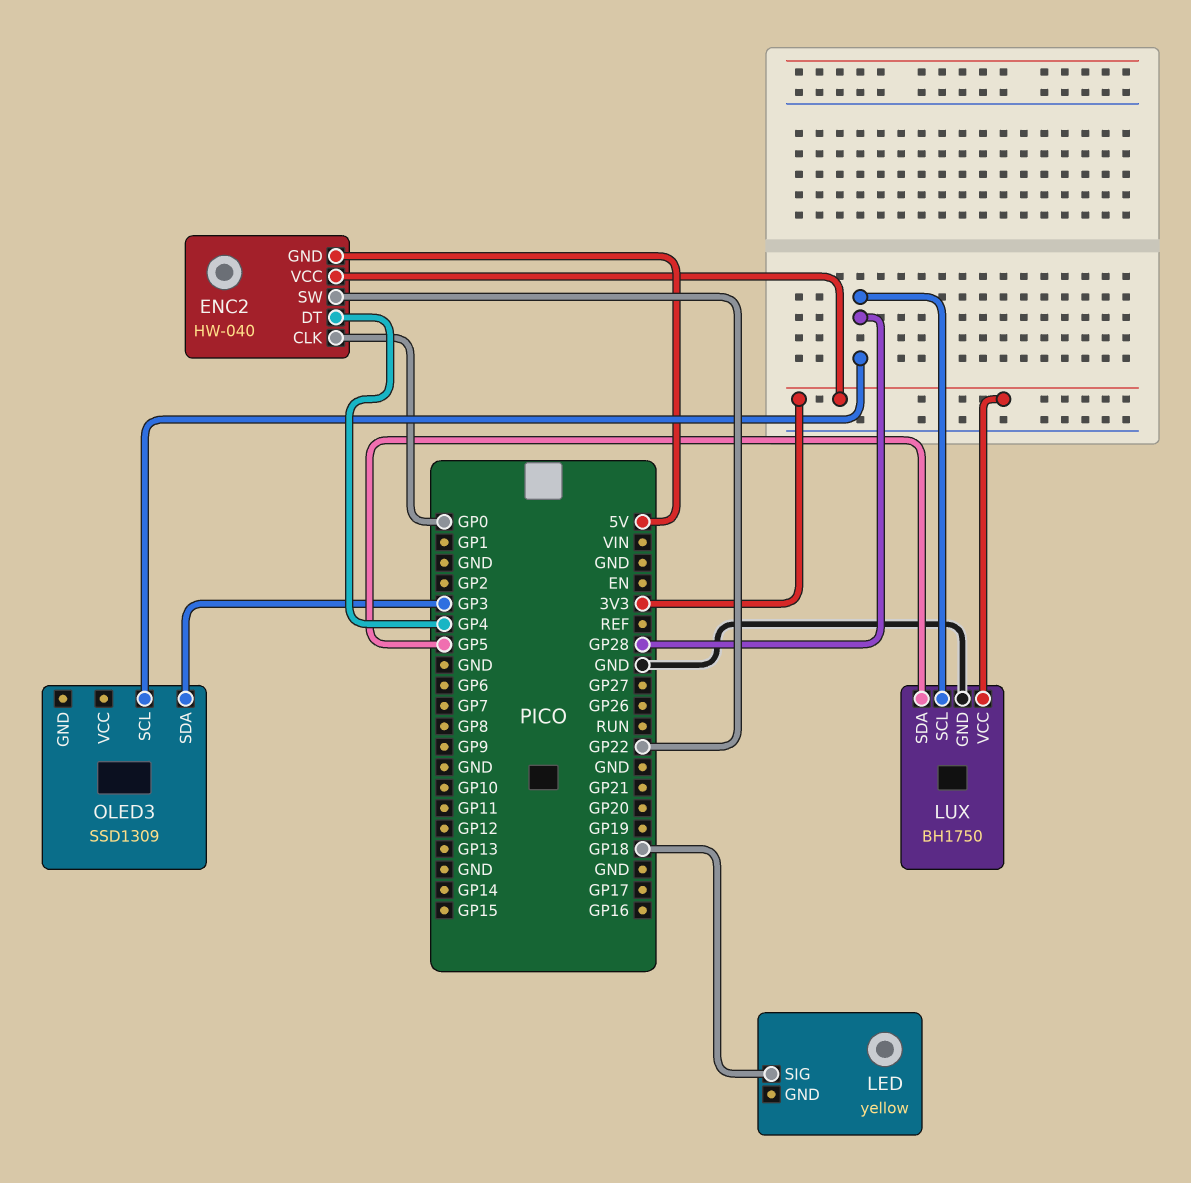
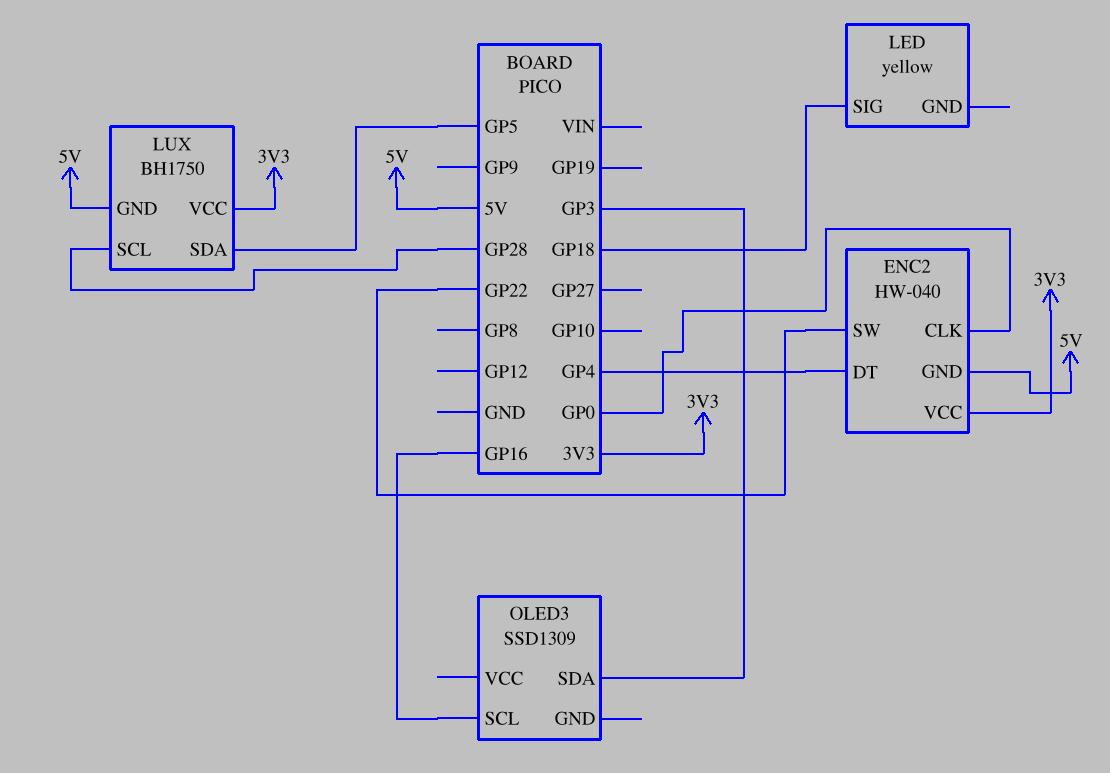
LUX pin GND: GND -> 5V
OLED3 pin SCL: GP28 -> GP16

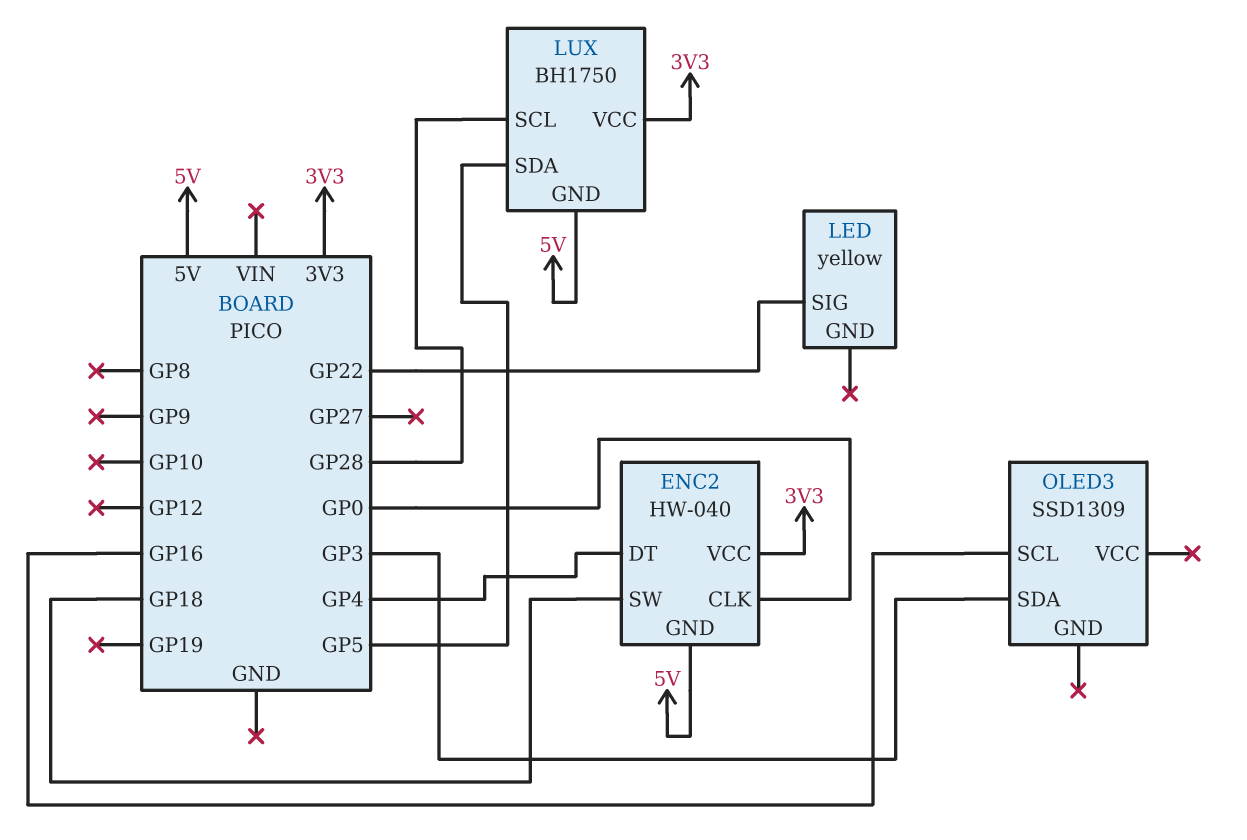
ENC2 pin SW: GP22 -> GP18
LED pin SIG: GP18 -> GP22

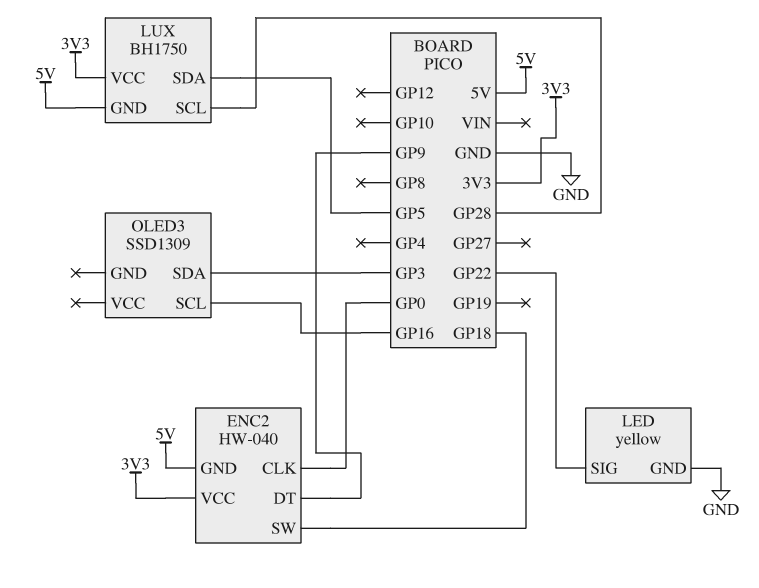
ENC2 pin DT: GP4 -> GP9
LED pin GND: none -> GND

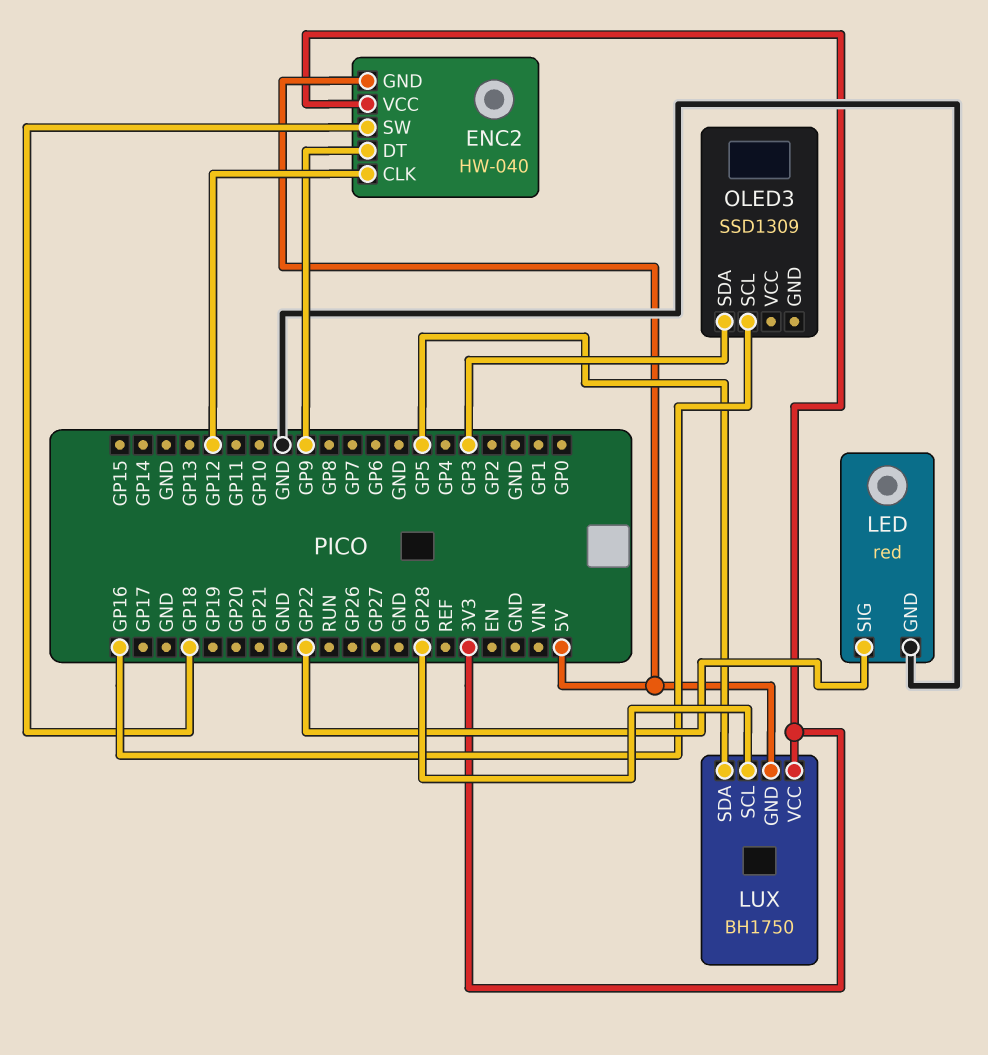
ENC2 pin CLK: GP0 -> GP12
LED: yellow -> red

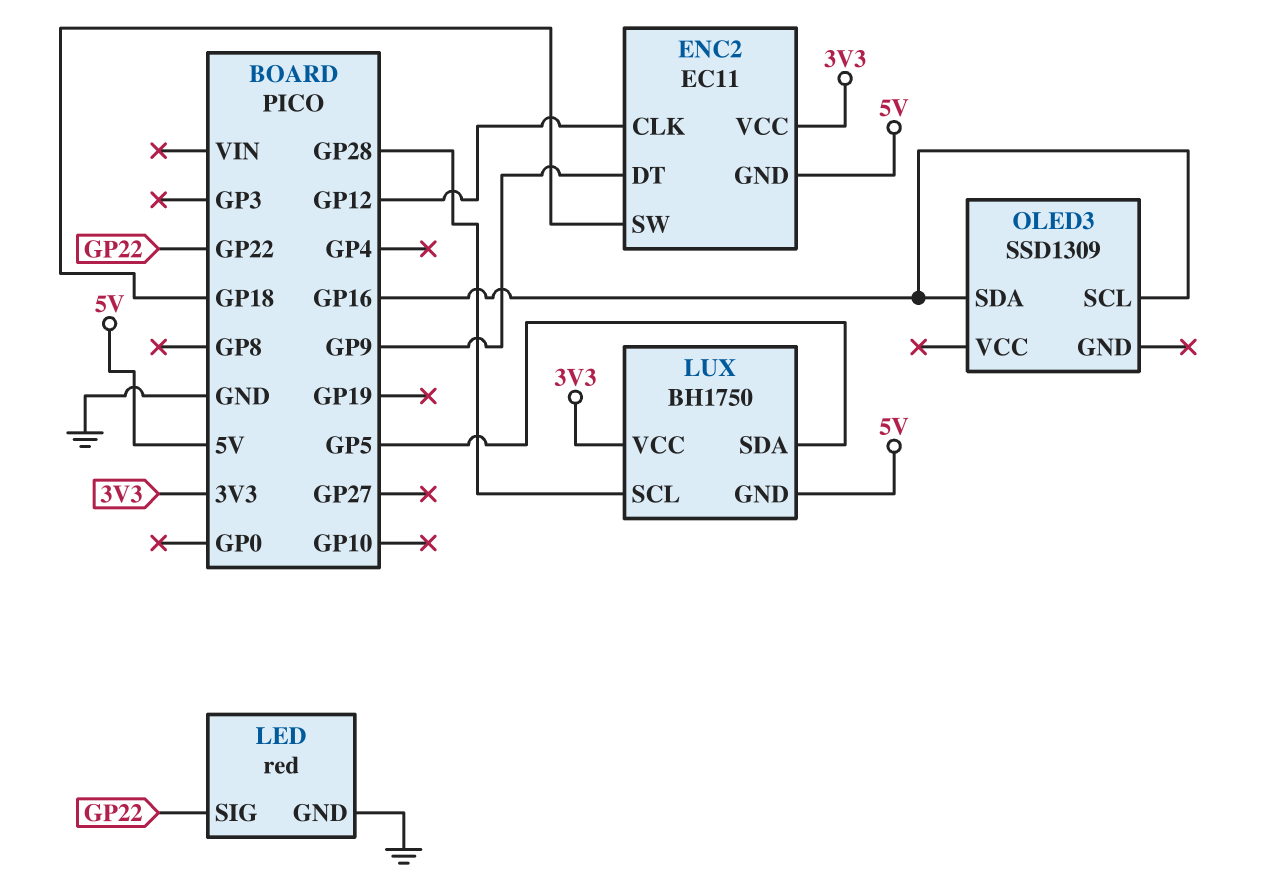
ENC2: HW-040 -> EC11
OLED3 pin SDA: GP3 -> GP16

